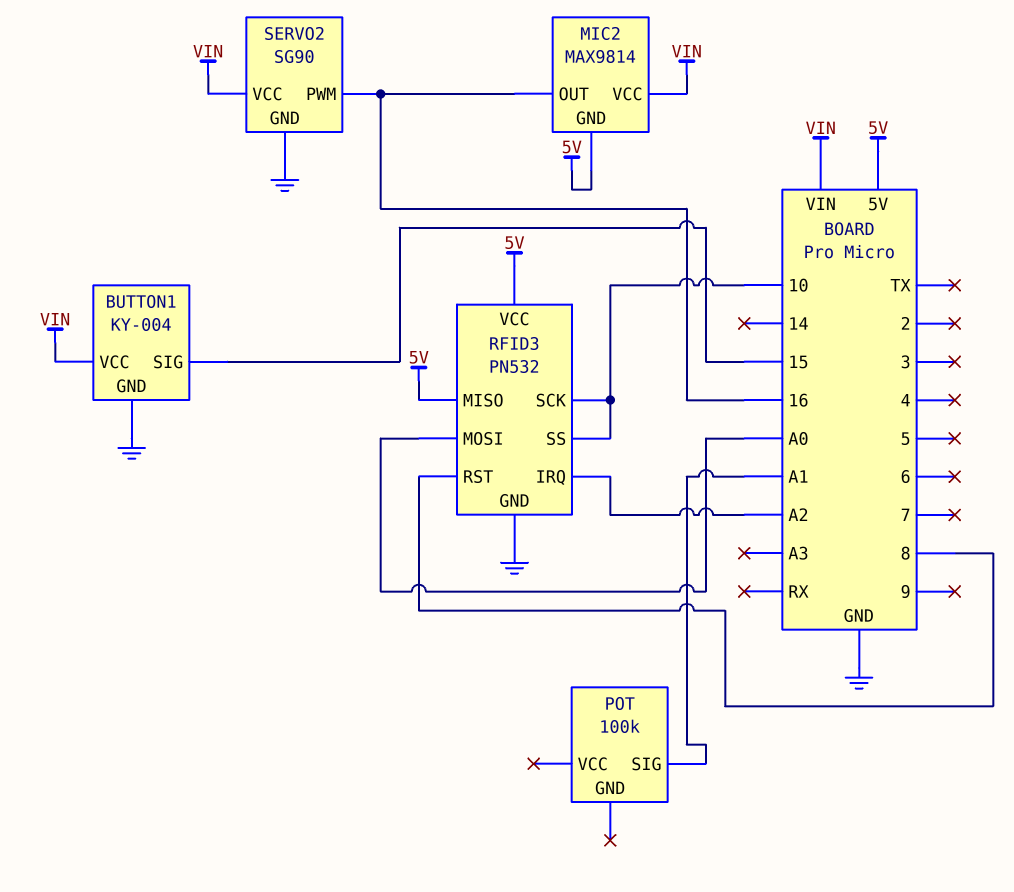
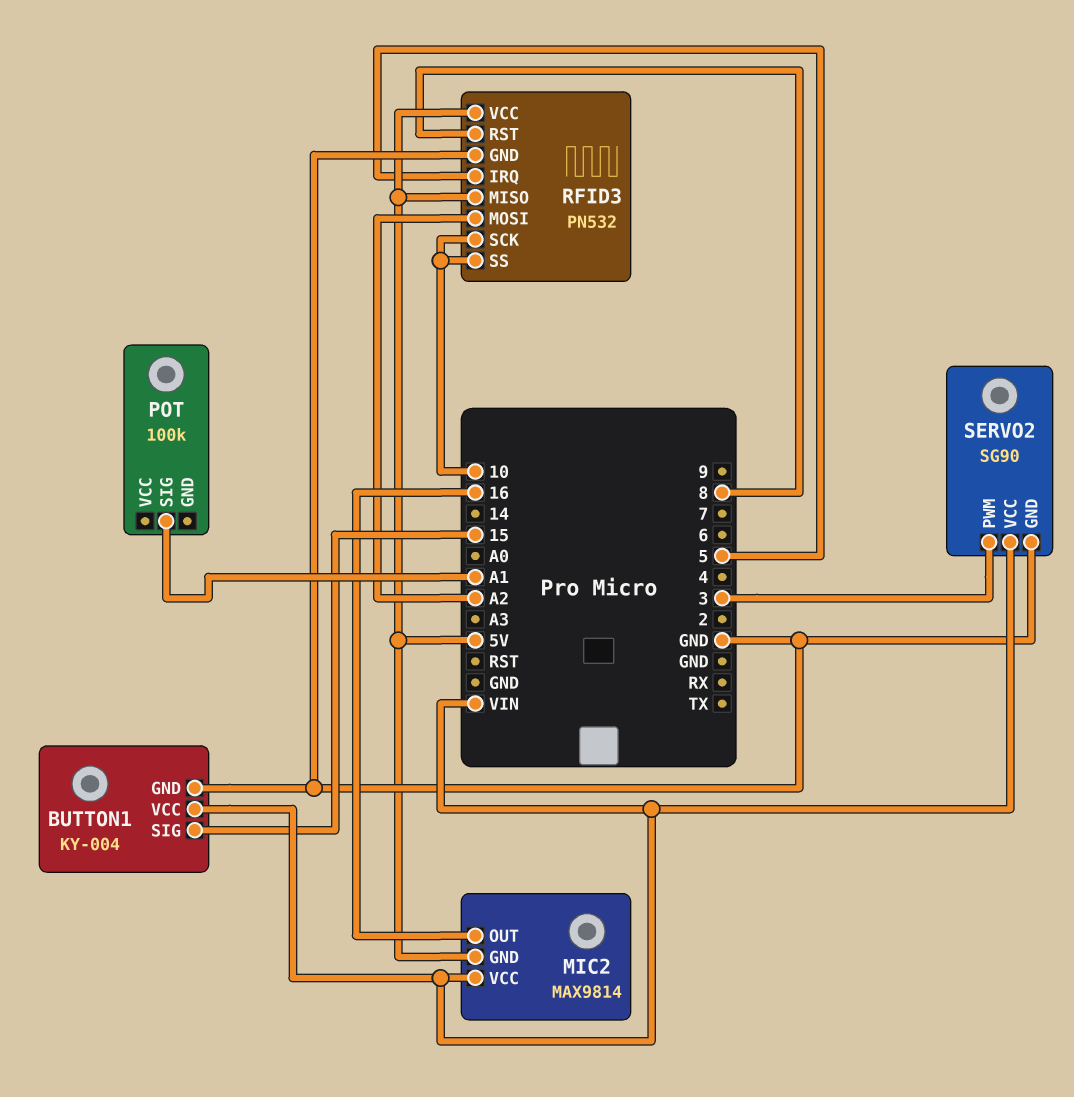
RFID3 pin IRQ: A2 -> 5
RFID3 pin MOSI: A0 -> A2
SERVO2 pin PWM: 16 -> 3

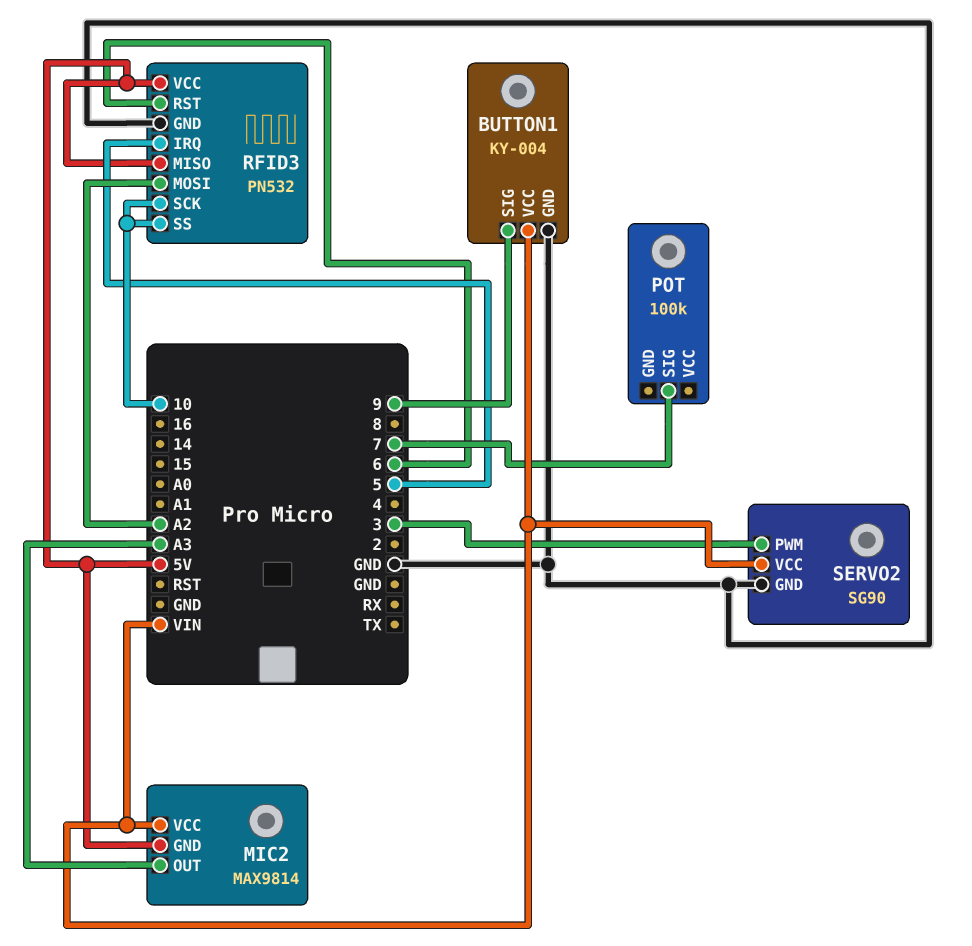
BUTTON1 pin SIG: 15 -> 9
MIC2 pin OUT: 16 -> A3
POT pin SIG: A1 -> 7
RFID3 pin RST: 8 -> 6

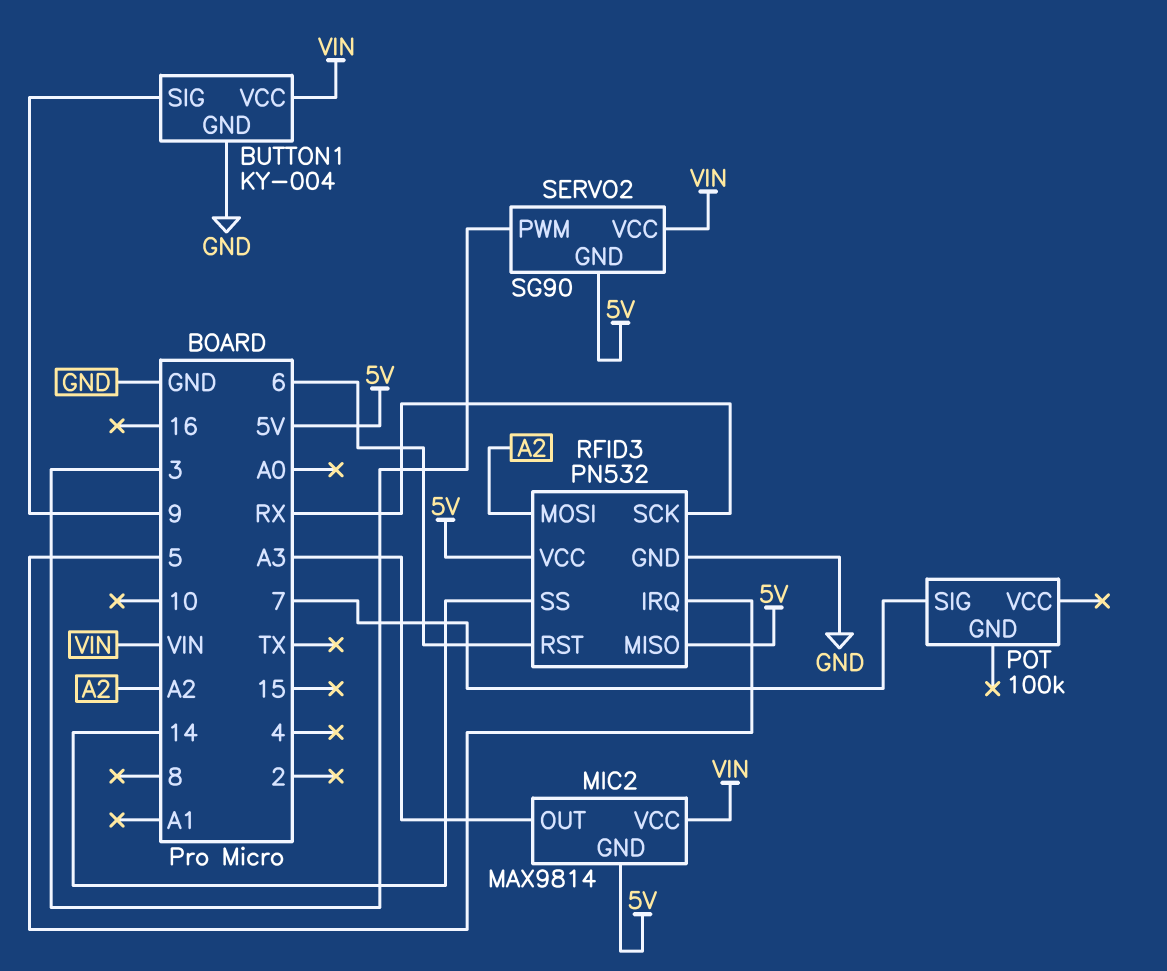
RFID3 pin SCK: 10 -> RX
RFID3 pin SS: 10 -> 14
SERVO2 pin GND: GND -> 5V

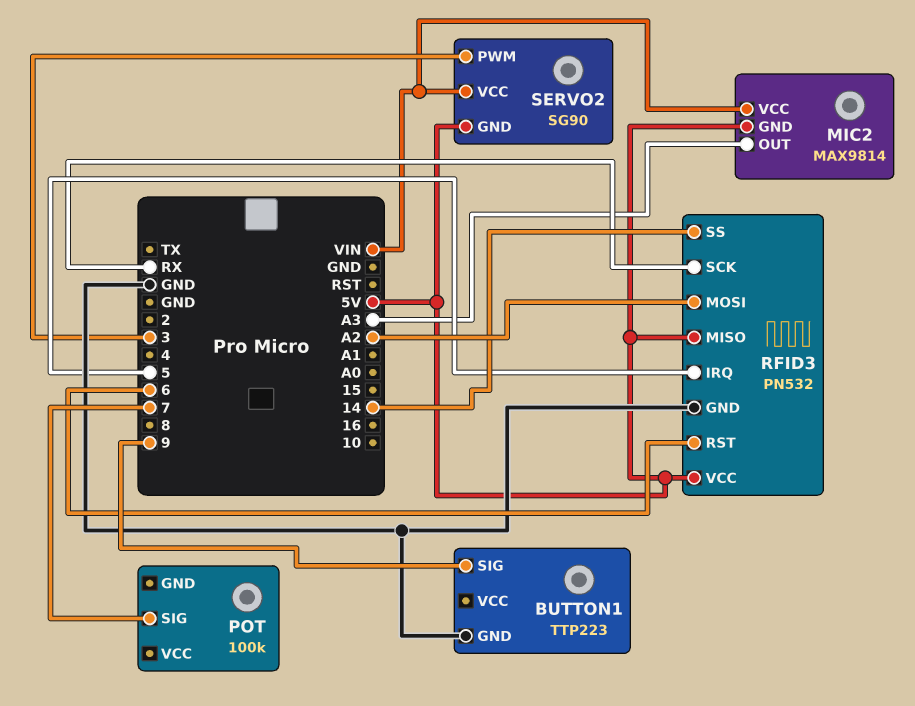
BUTTON1: KY-004 -> TTP223
BUTTON1 pin VCC: VIN -> none

